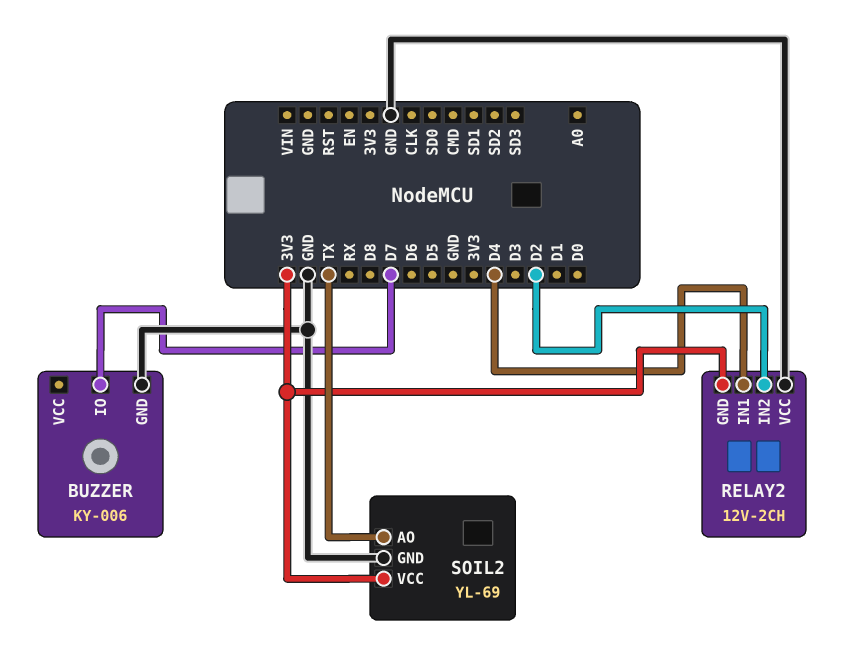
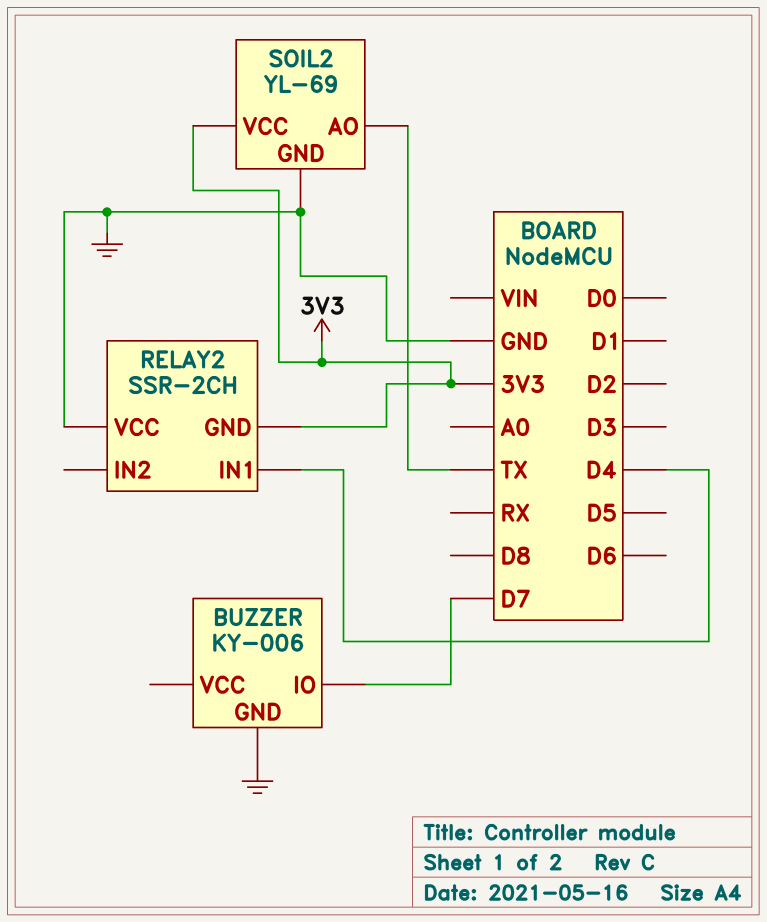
RELAY2: 12V-2CH -> SSR-2CH
RELAY2 pin IN2: D2 -> none

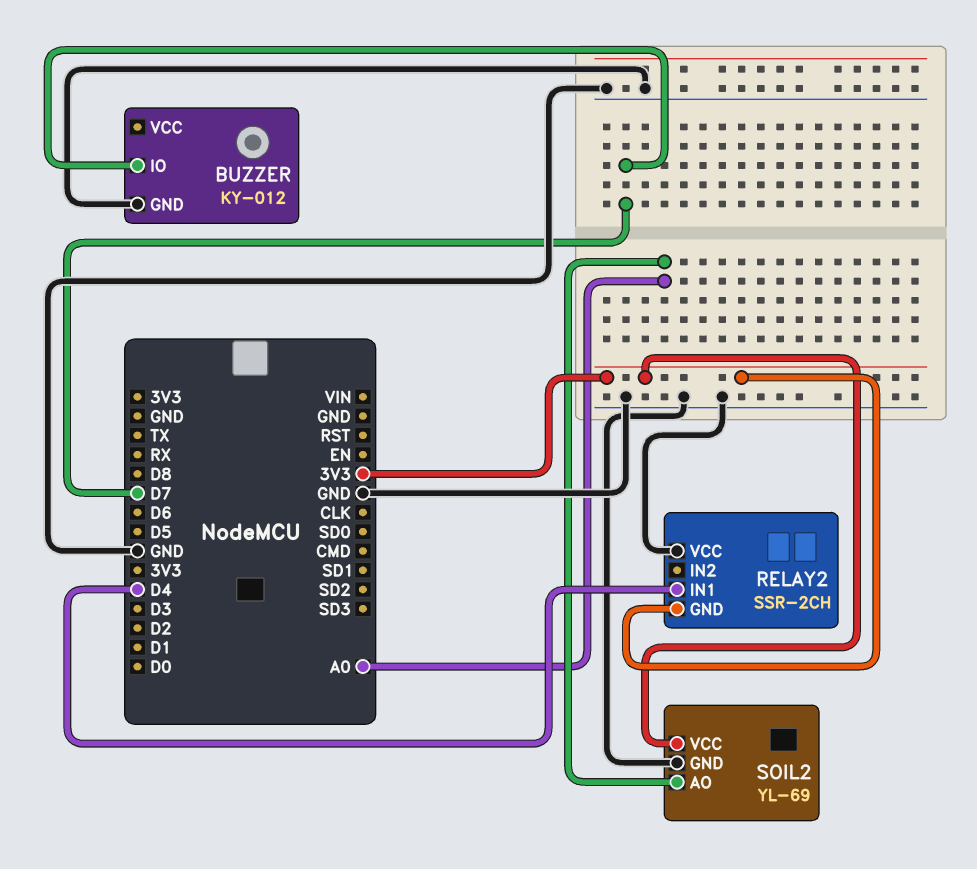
BUZZER: KY-006 -> KY-012
SOIL2 pin AO: TX -> A0

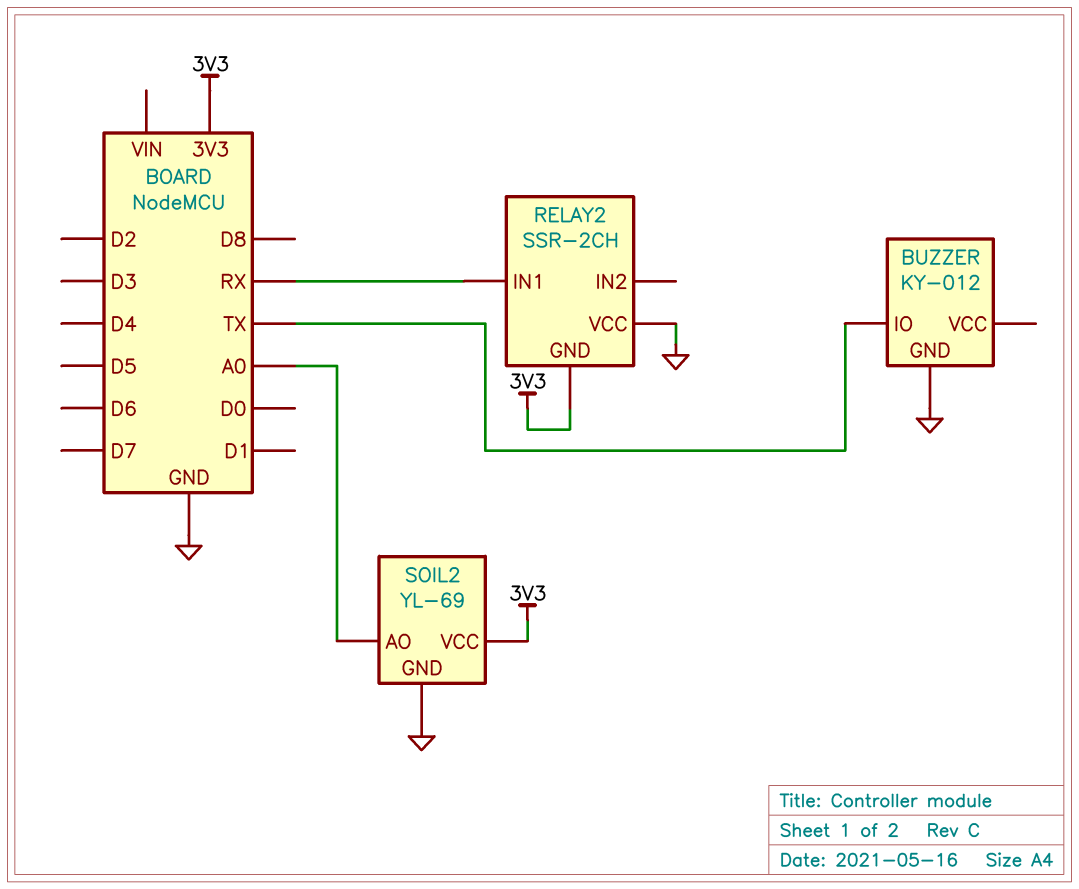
BUZZER pin IO: D7 -> TX
RELAY2 pin IN1: D4 -> RX

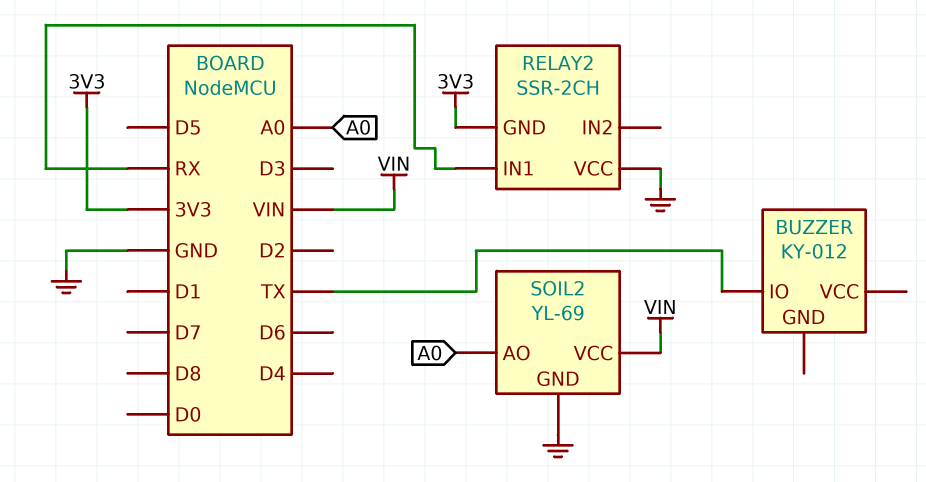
BUZZER pin GND: GND -> none
SOIL2 pin VCC: 3V3 -> VIN

